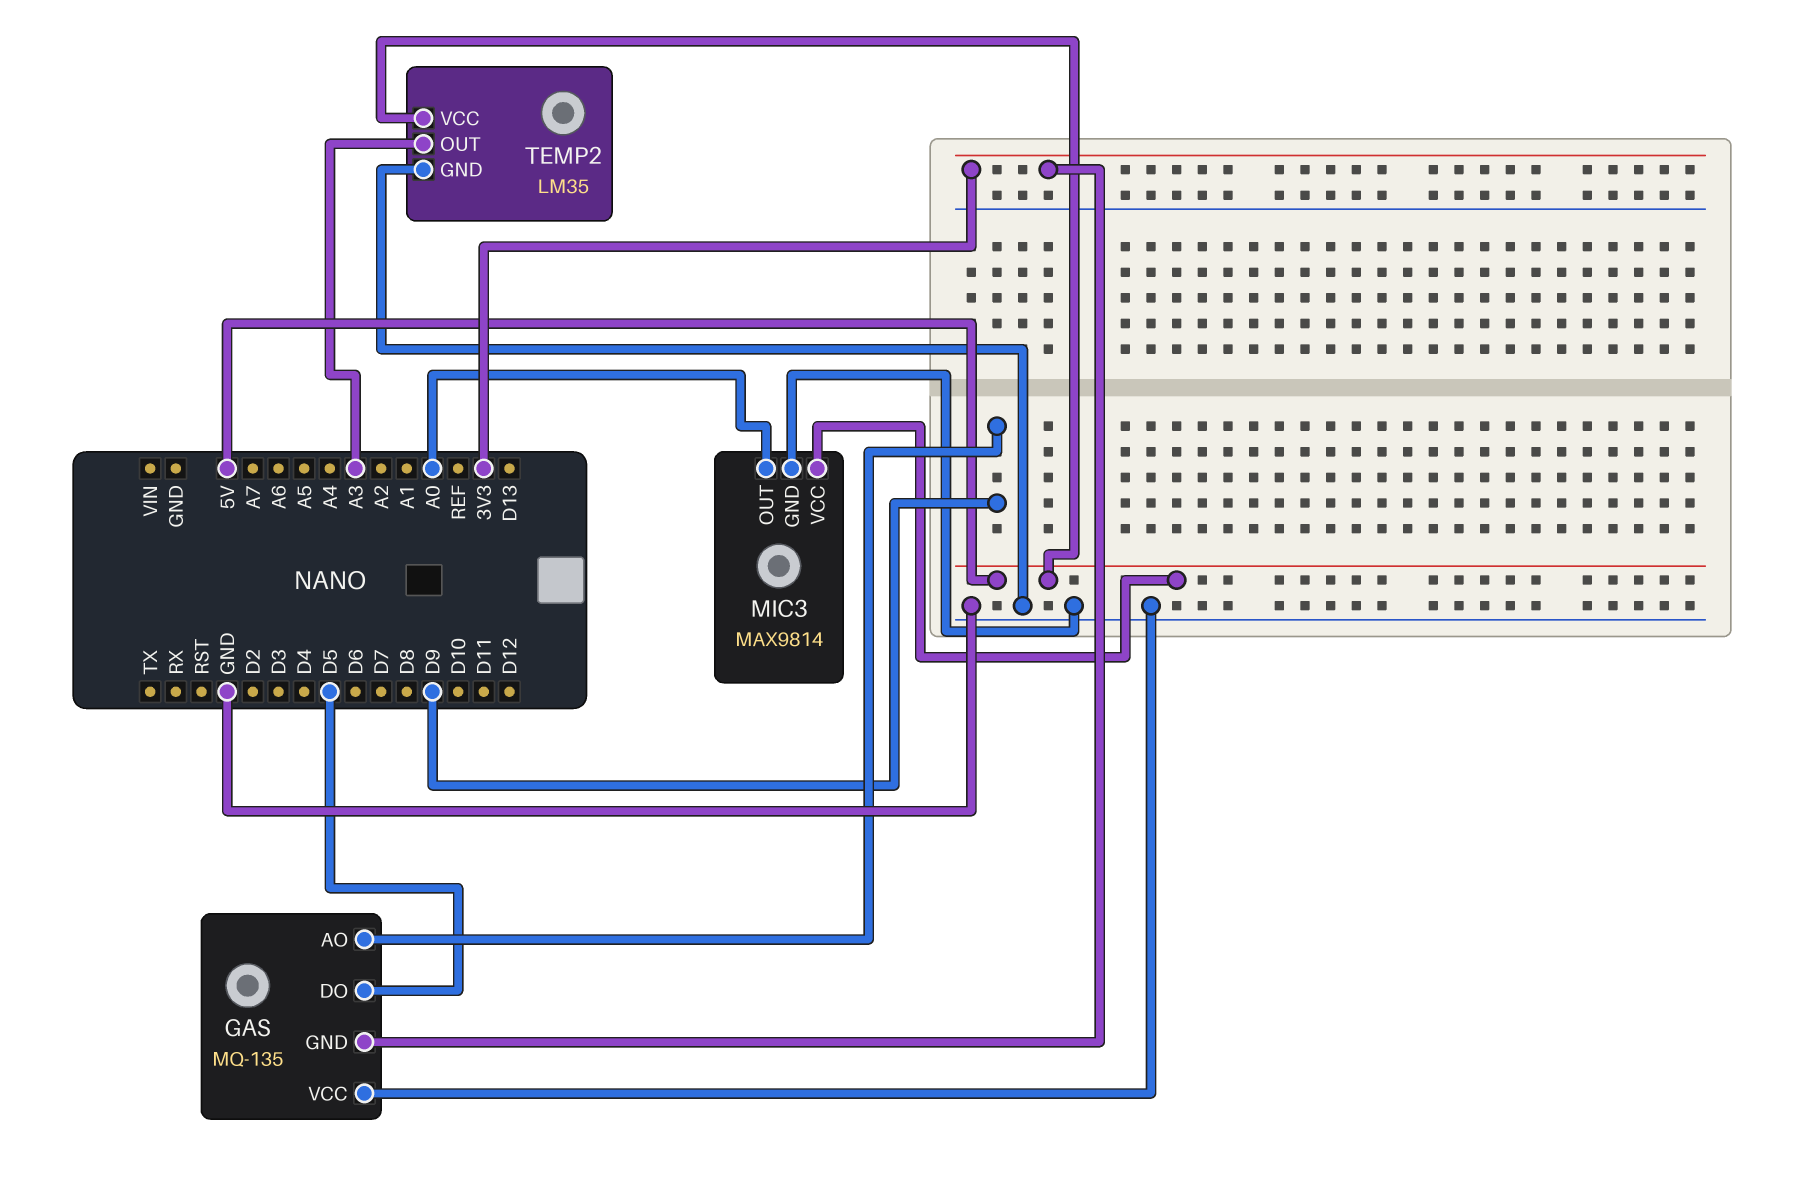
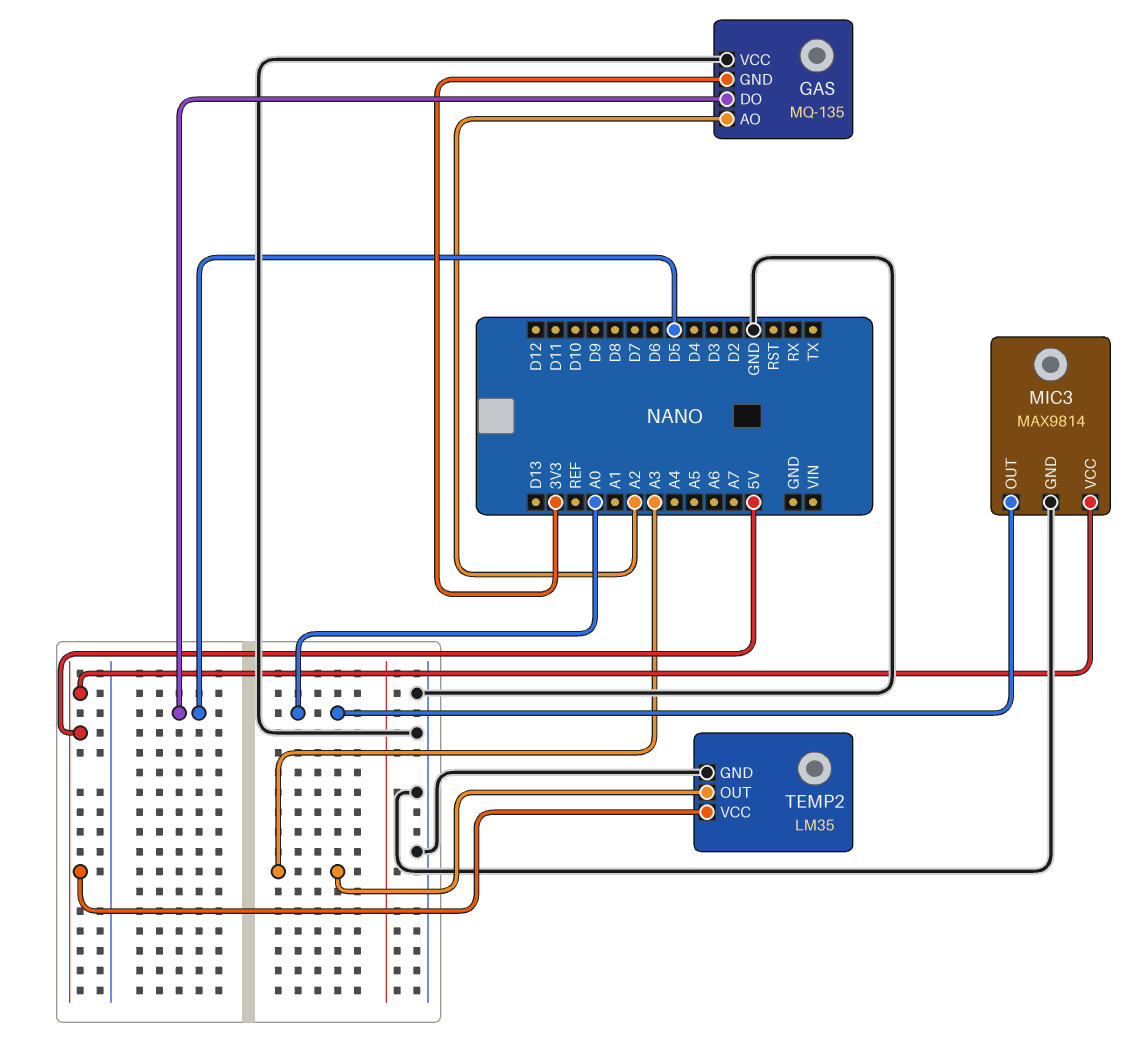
GAS pin AO: D9 -> A2

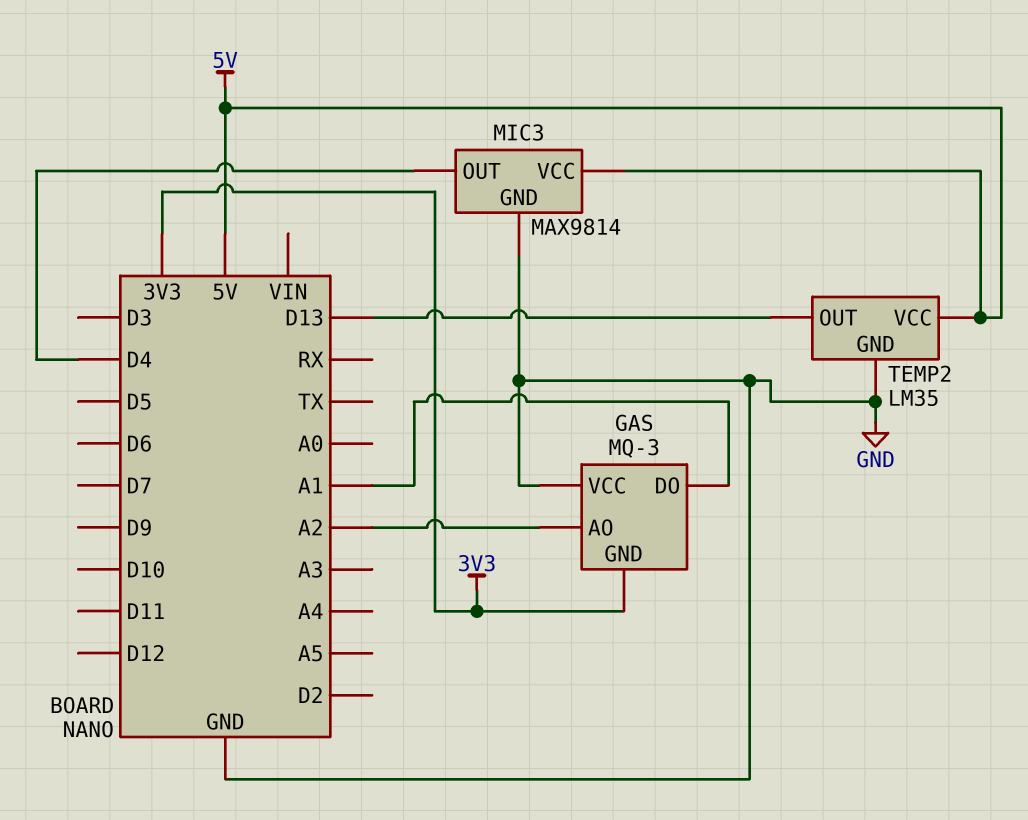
GAS: MQ-135 -> MQ-3
GAS pin DO: D5 -> A1
MIC3 pin OUT: A0 -> D4
TEMP2 pin OUT: A3 -> D13

